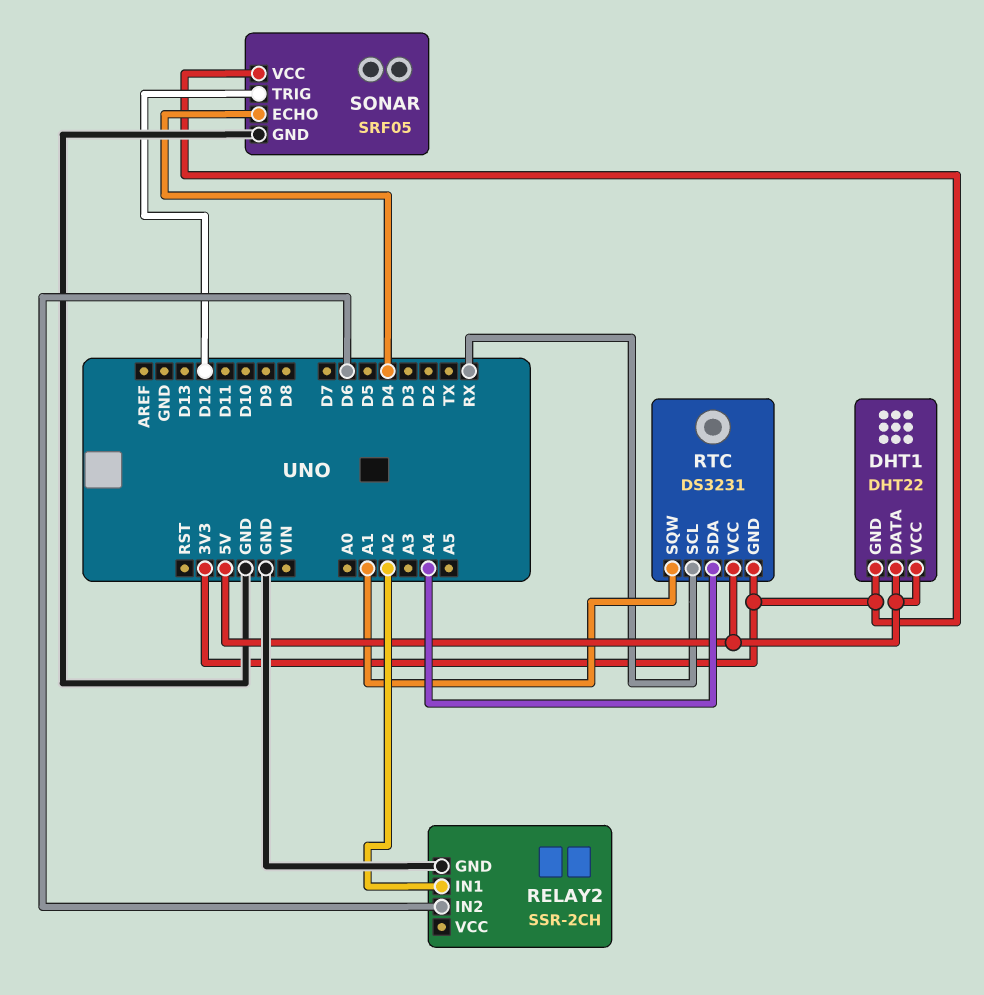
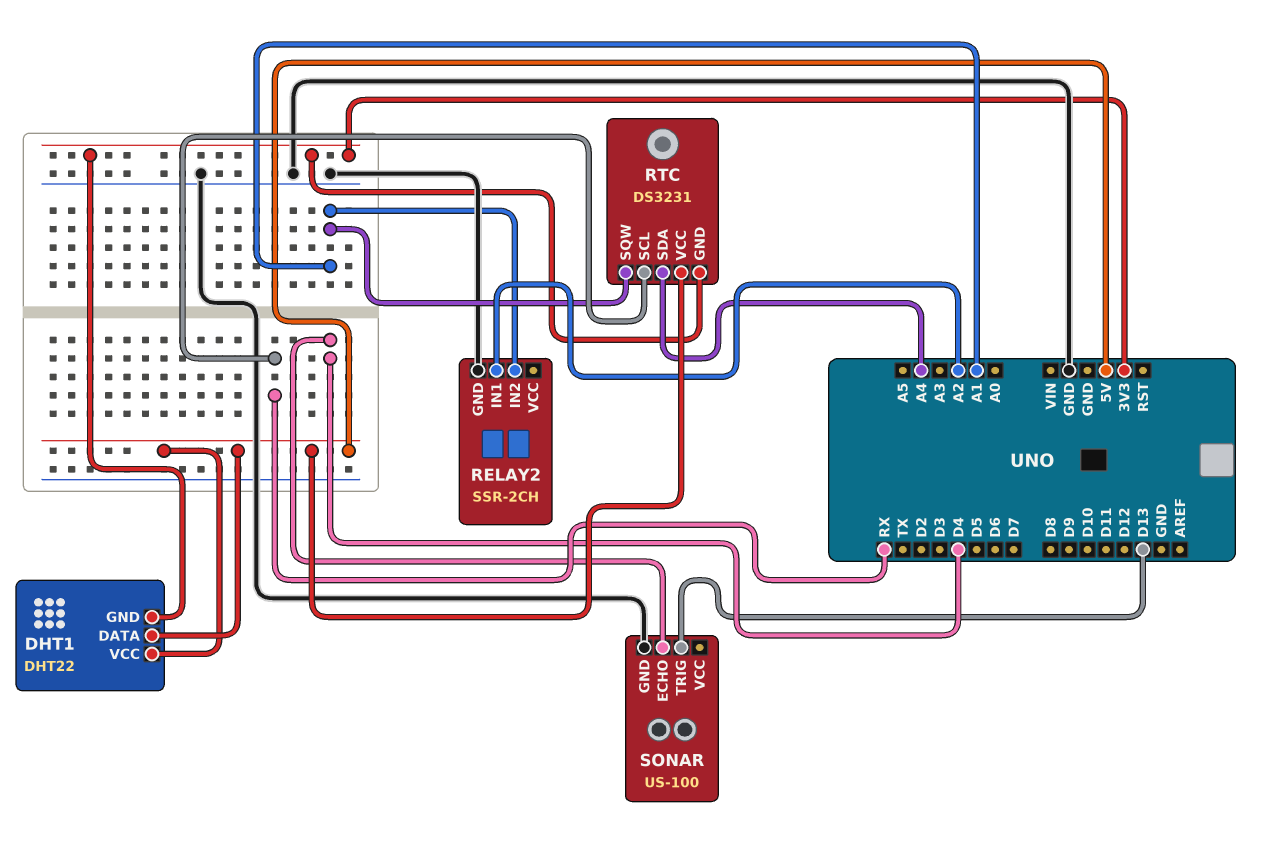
RELAY2 pin IN2: D6 -> A1
SONAR: SRF05 -> US-100
SONAR pin TRIG: D12 -> D13
SONAR pin VCC: 3V3 -> none

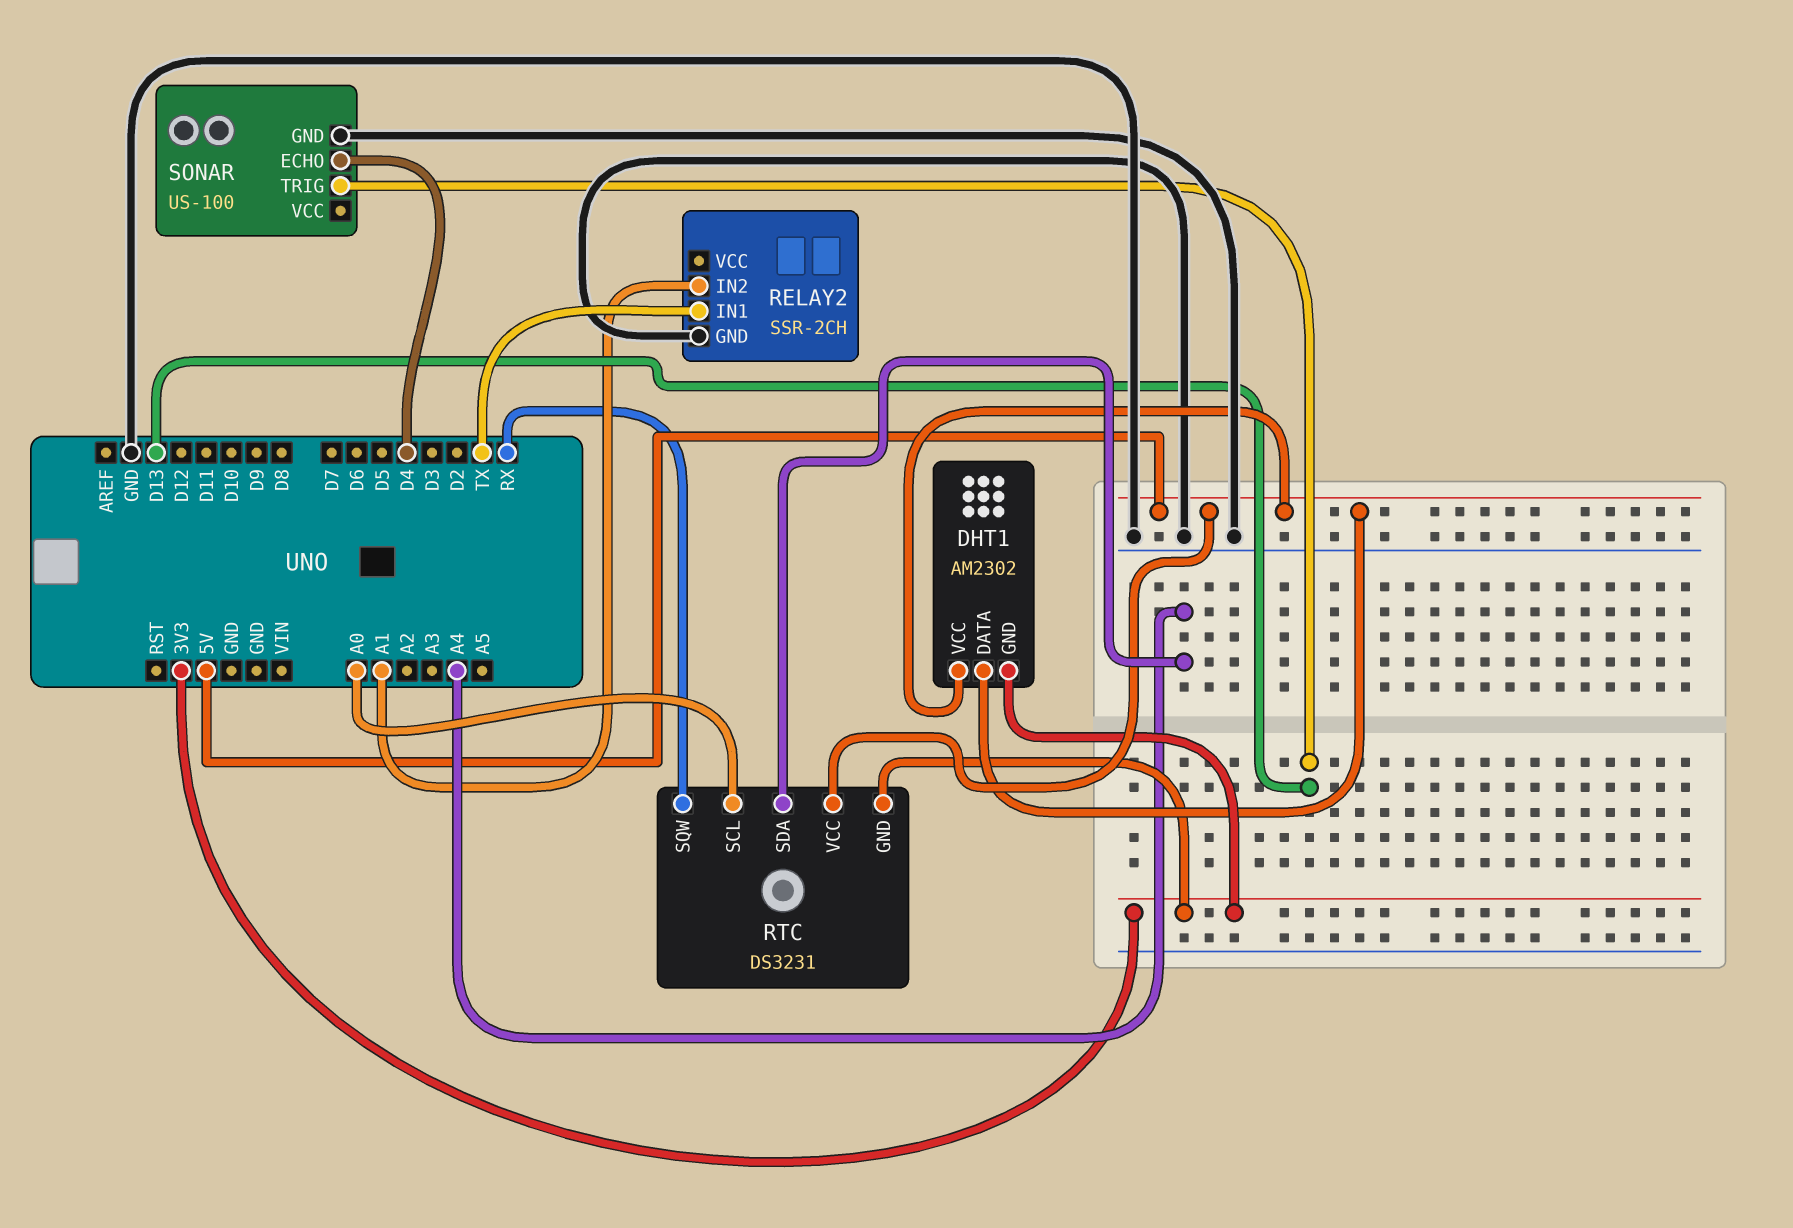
DHT1: DHT22 -> AM2302
RELAY2 pin IN1: A2 -> TX
RTC pin SCL: RX -> A0
RTC pin SQW: A1 -> RX

